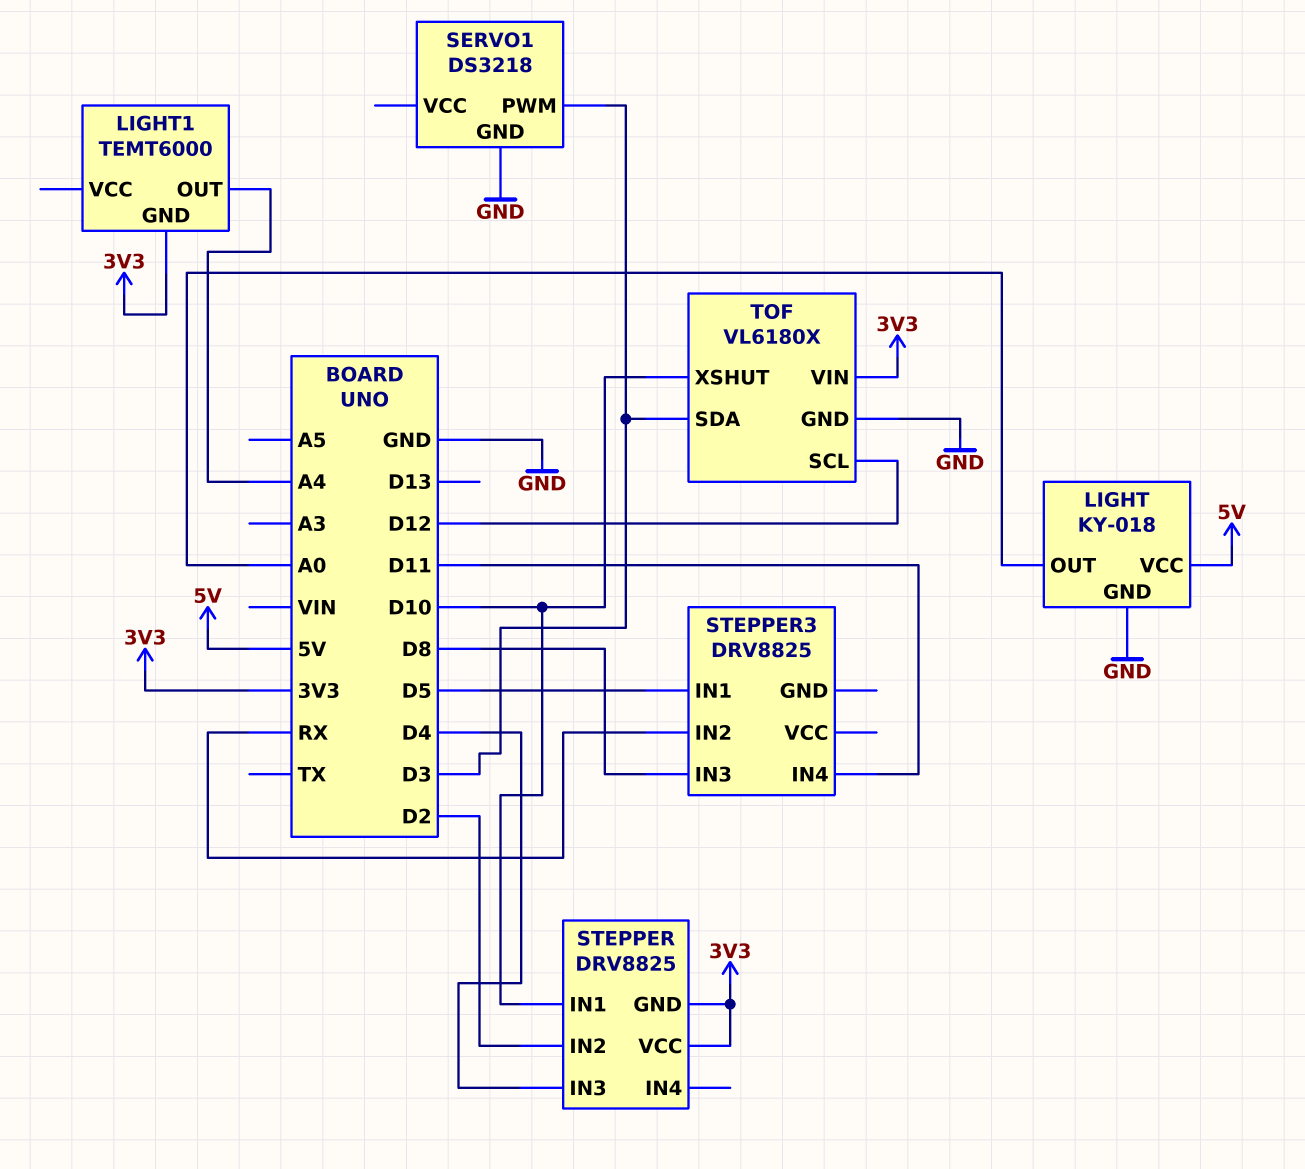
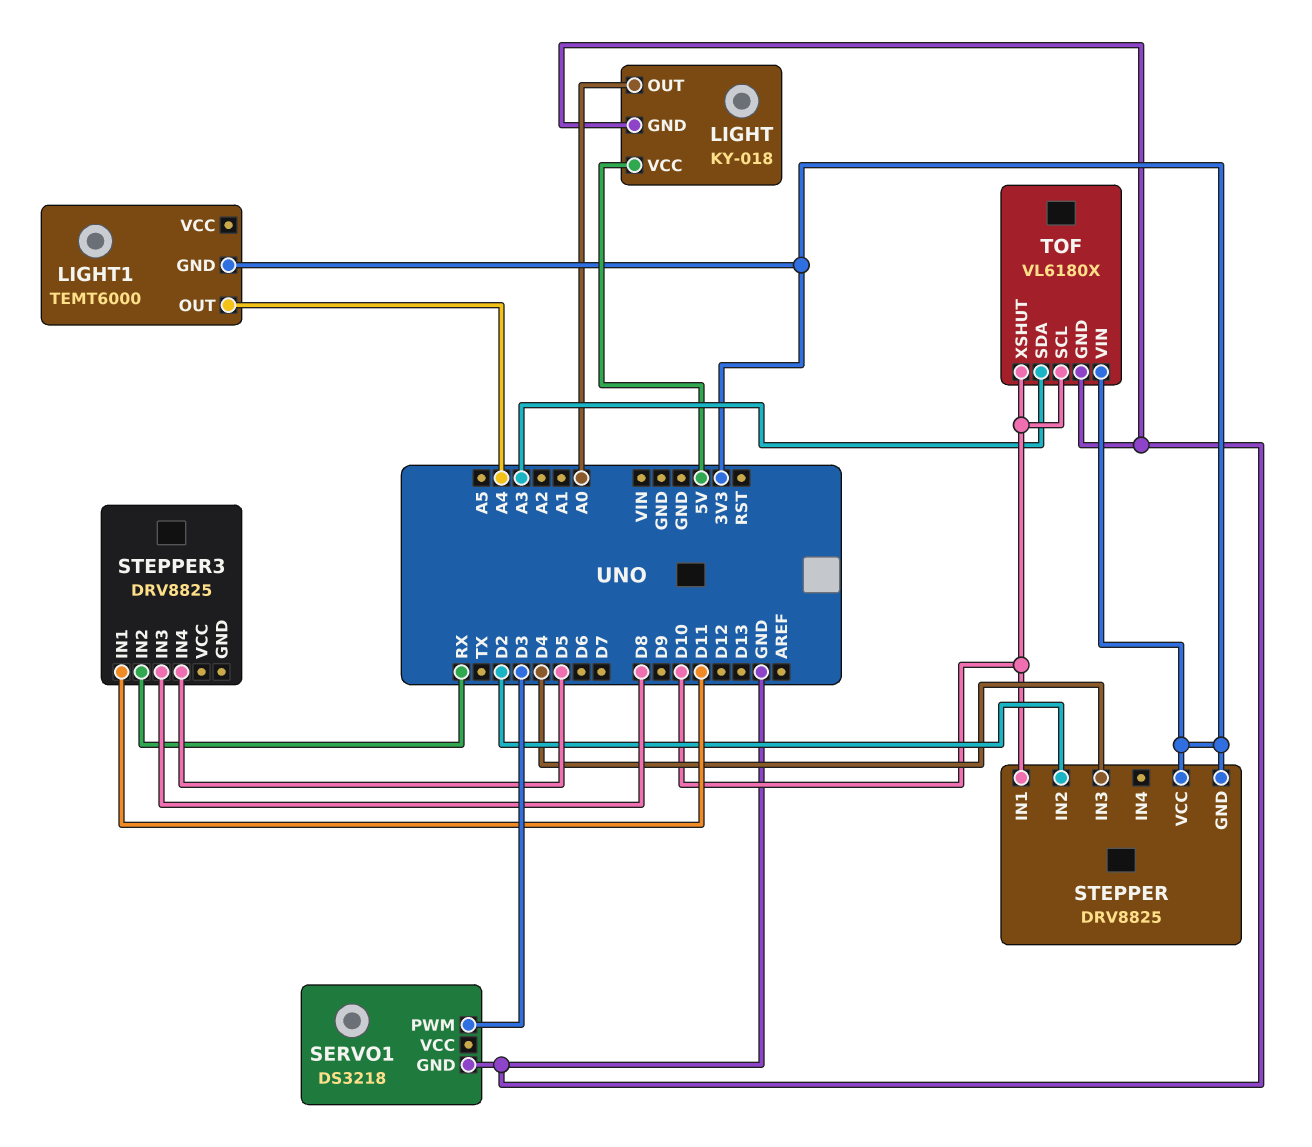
STEPPER3 pin IN1: D5 -> D11
STEPPER3 pin IN4: D11 -> D5
TOF pin SCL: D12 -> D10
TOF pin SDA: D3 -> A3

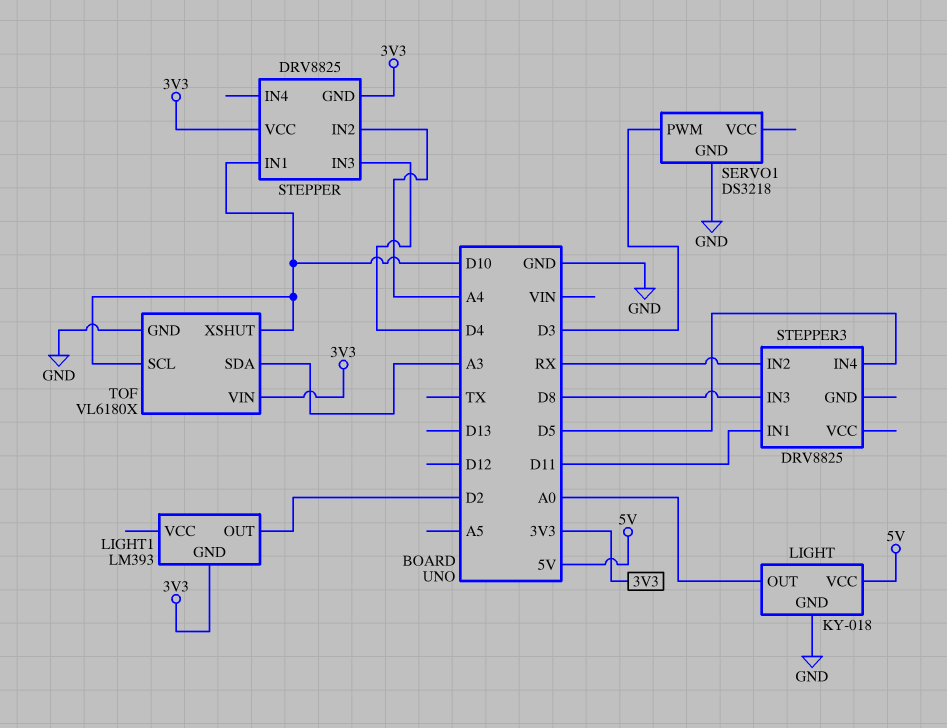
LIGHT1: TEMT6000 -> LM393
LIGHT1 pin OUT: A4 -> D2
STEPPER pin IN2: D2 -> A4

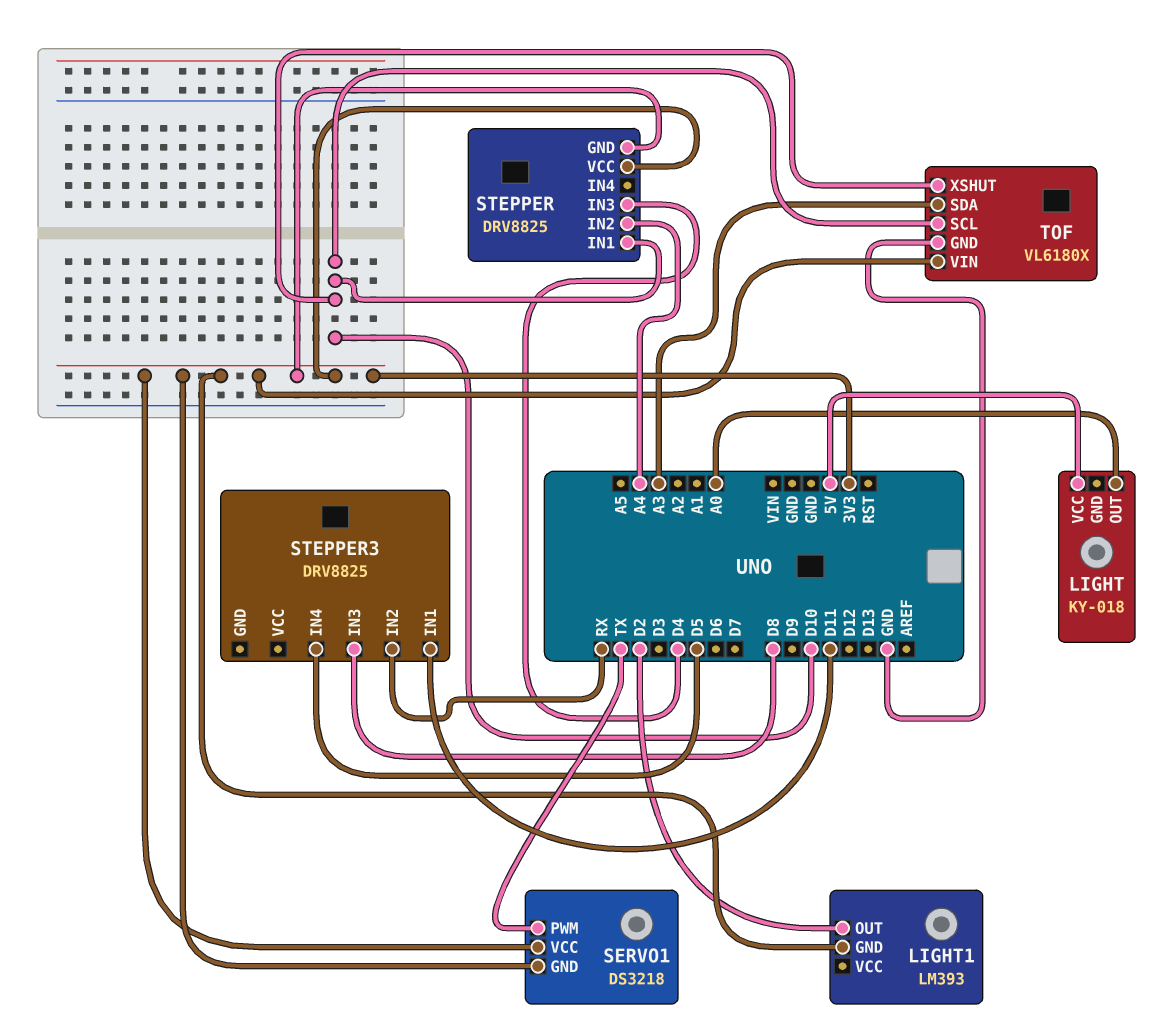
LIGHT pin GND: GND -> none
SERVO1 pin GND: GND -> 3V3
SERVO1 pin PWM: D3 -> TX
SERVO1 pin VCC: none -> 3V3

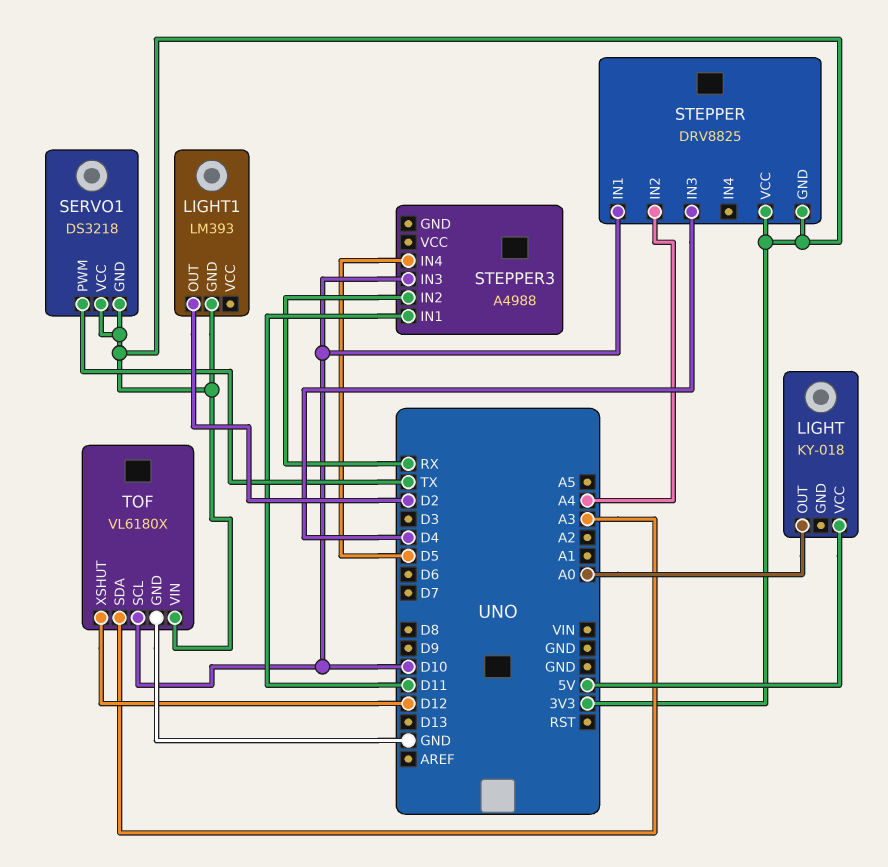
STEPPER3: DRV8825 -> A4988
STEPPER3 pin IN3: D8 -> D10
TOF pin XSHUT: D10 -> D12

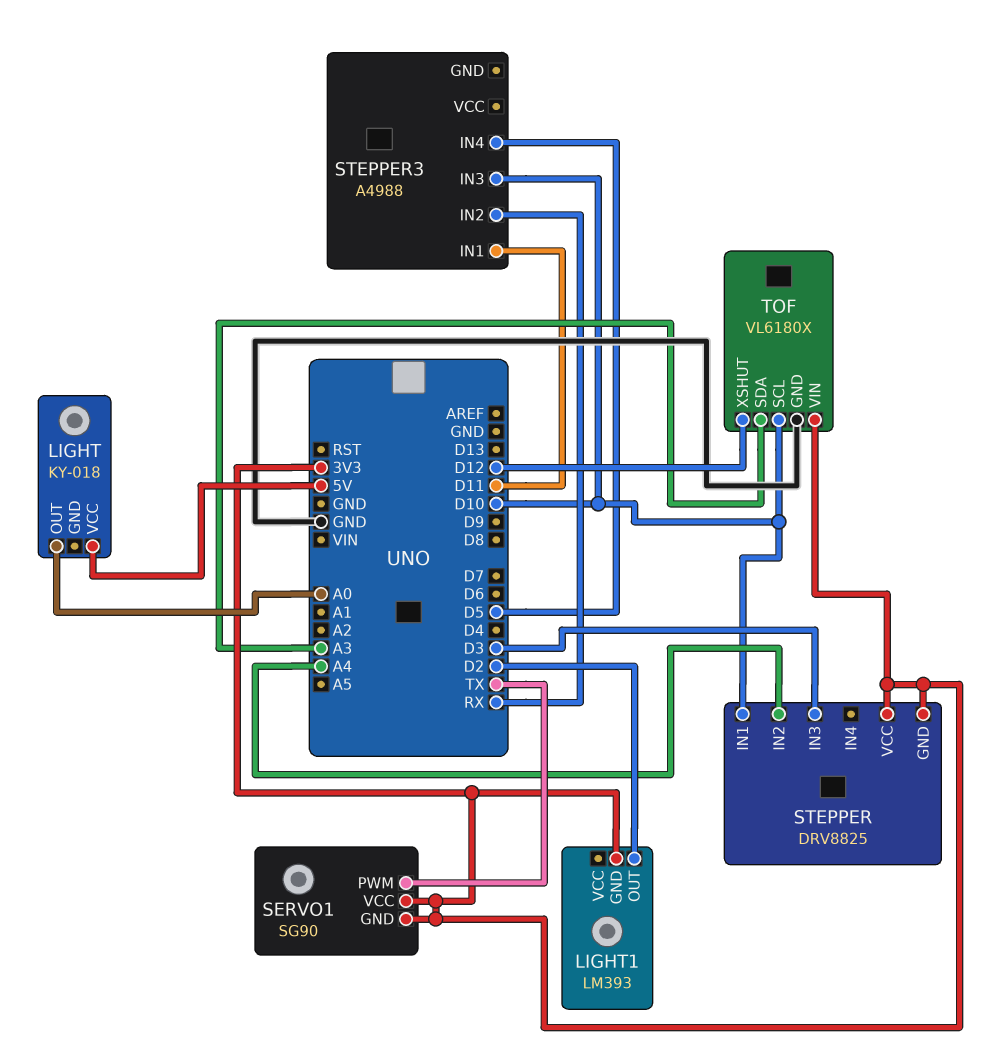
SERVO1: DS3218 -> SG90
STEPPER pin IN3: D4 -> D3

